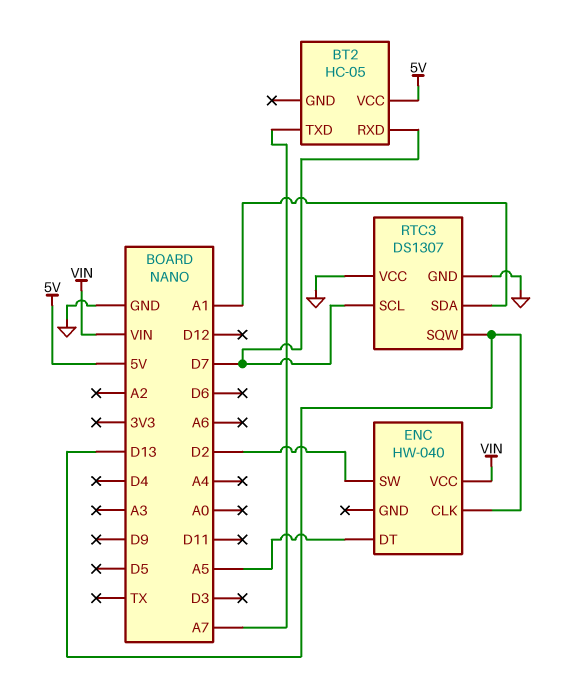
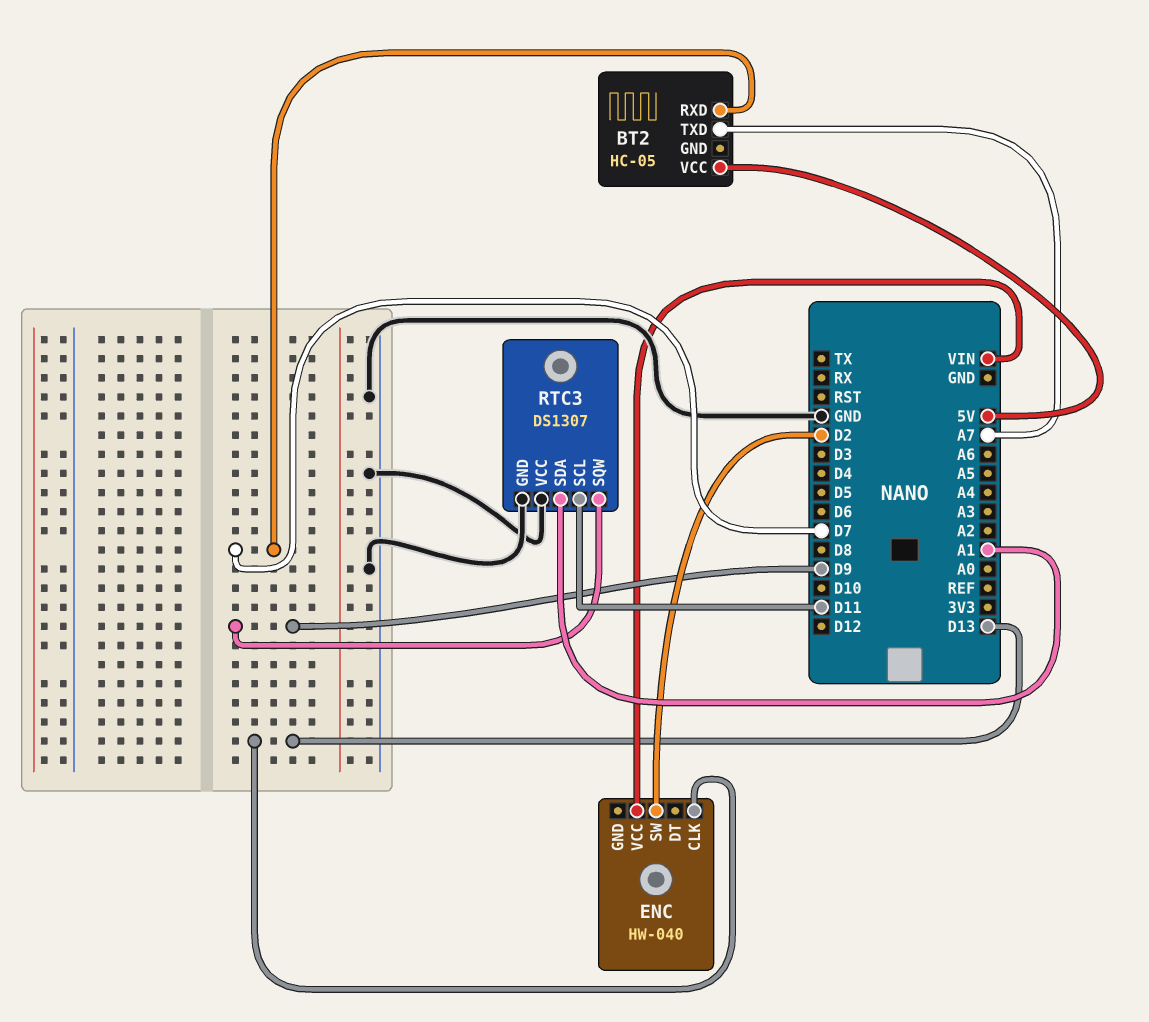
ENC pin DT: A5 -> none
RTC3 pin SCL: D7 -> D11
RTC3 pin SQW: D13 -> D9

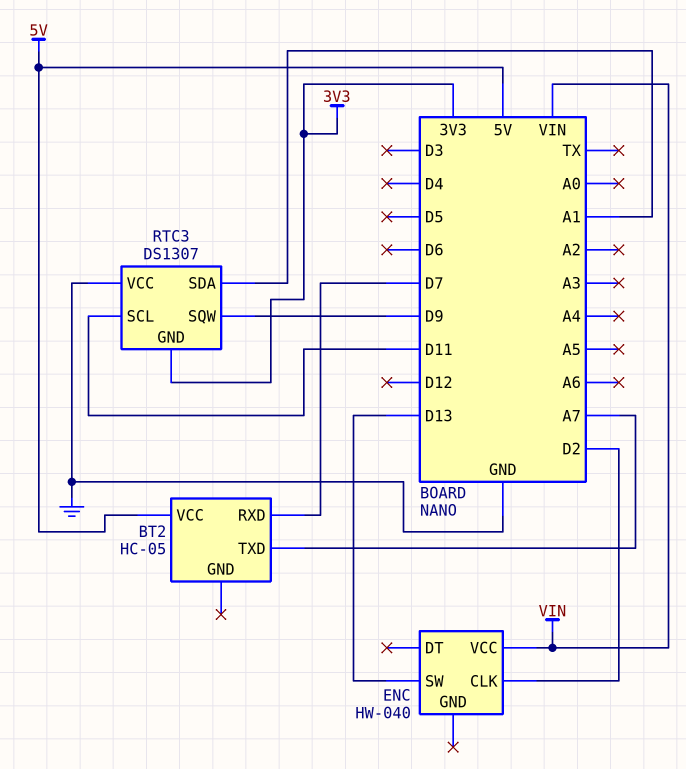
ENC pin CLK: D13 -> D2
ENC pin SW: D2 -> D13
RTC3 pin GND: GND -> 3V3

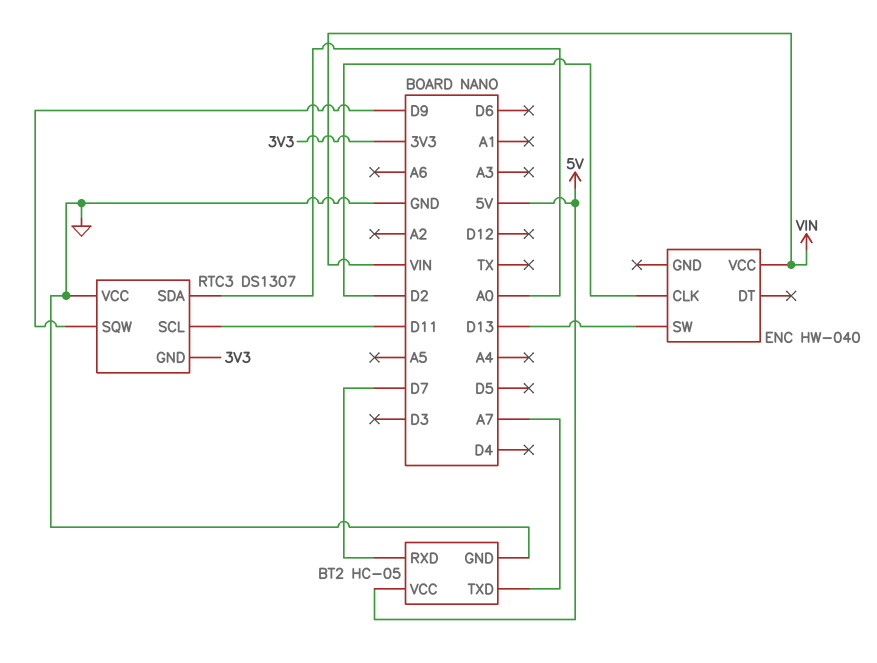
BT2 pin GND: none -> GND
RTC3 pin SDA: A1 -> A0

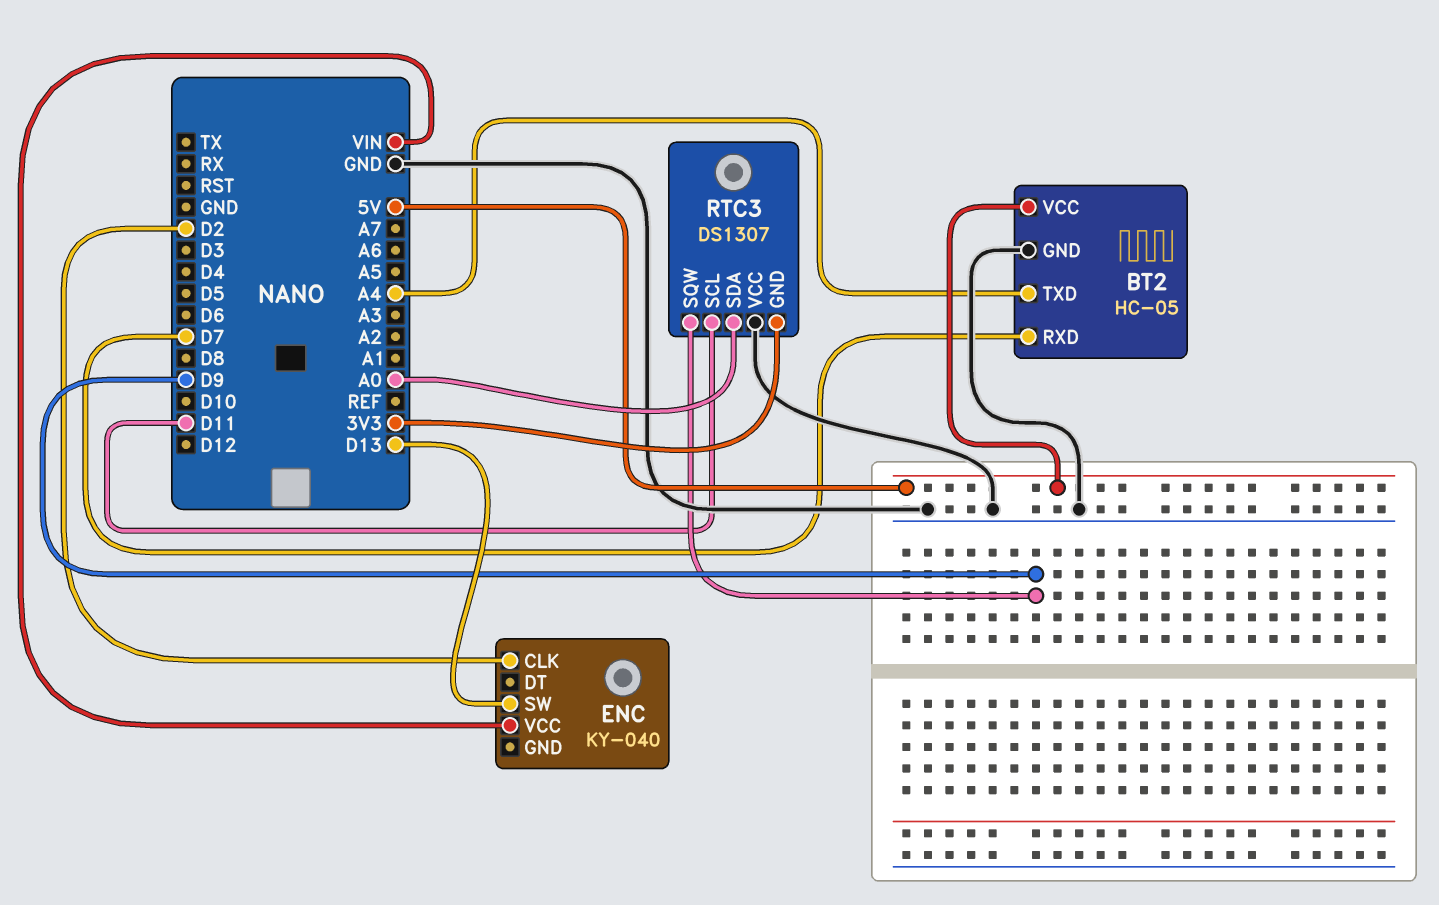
BT2 pin TXD: A7 -> A4
ENC: HW-040 -> KY-040

